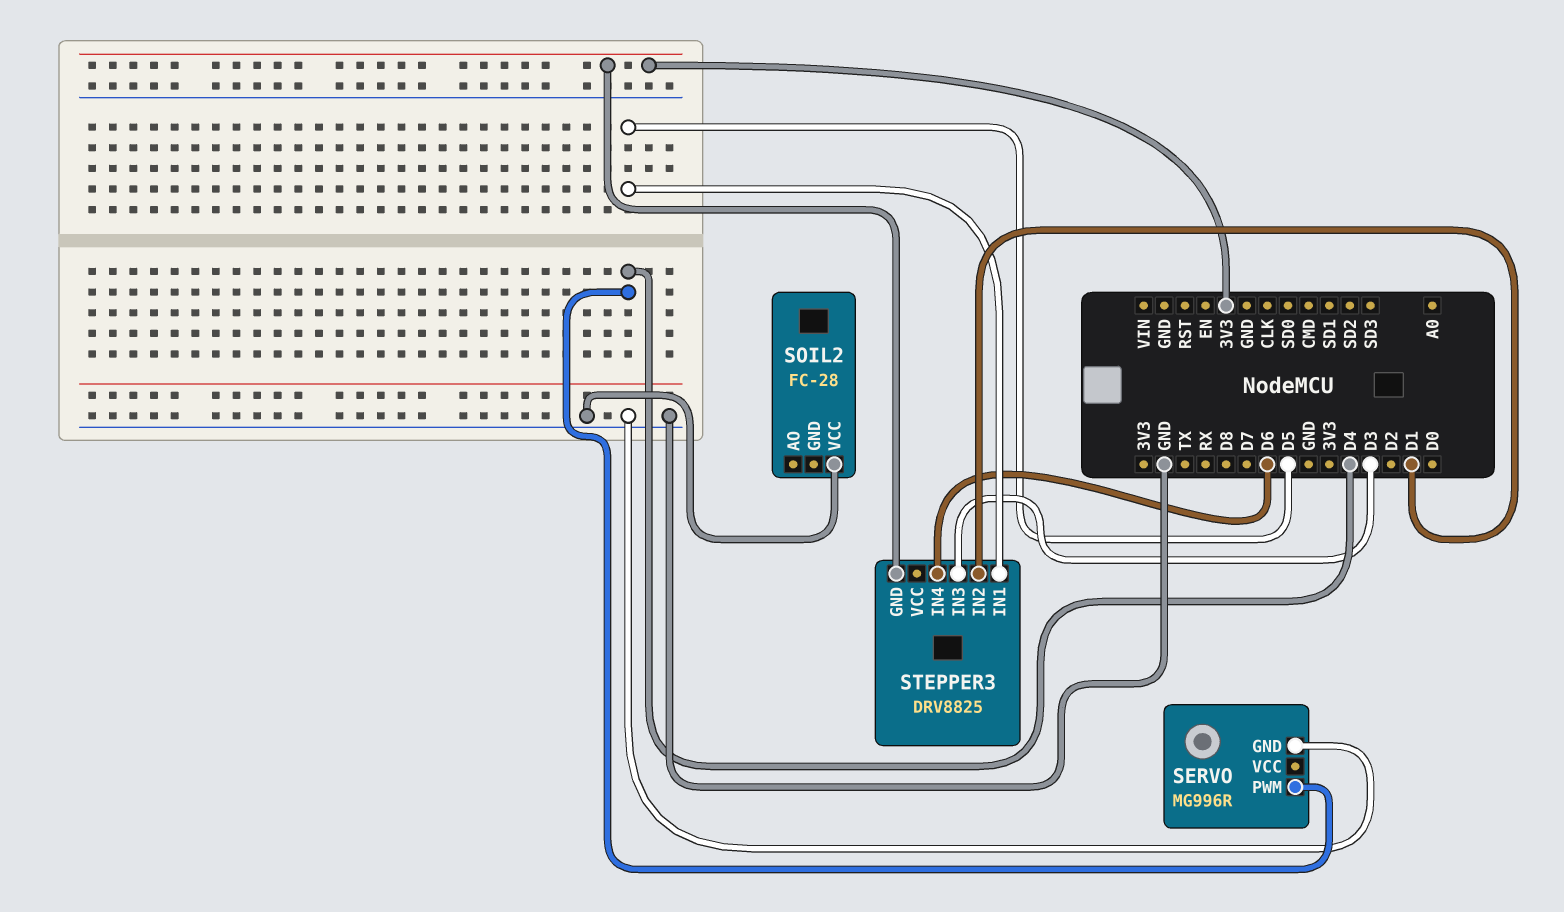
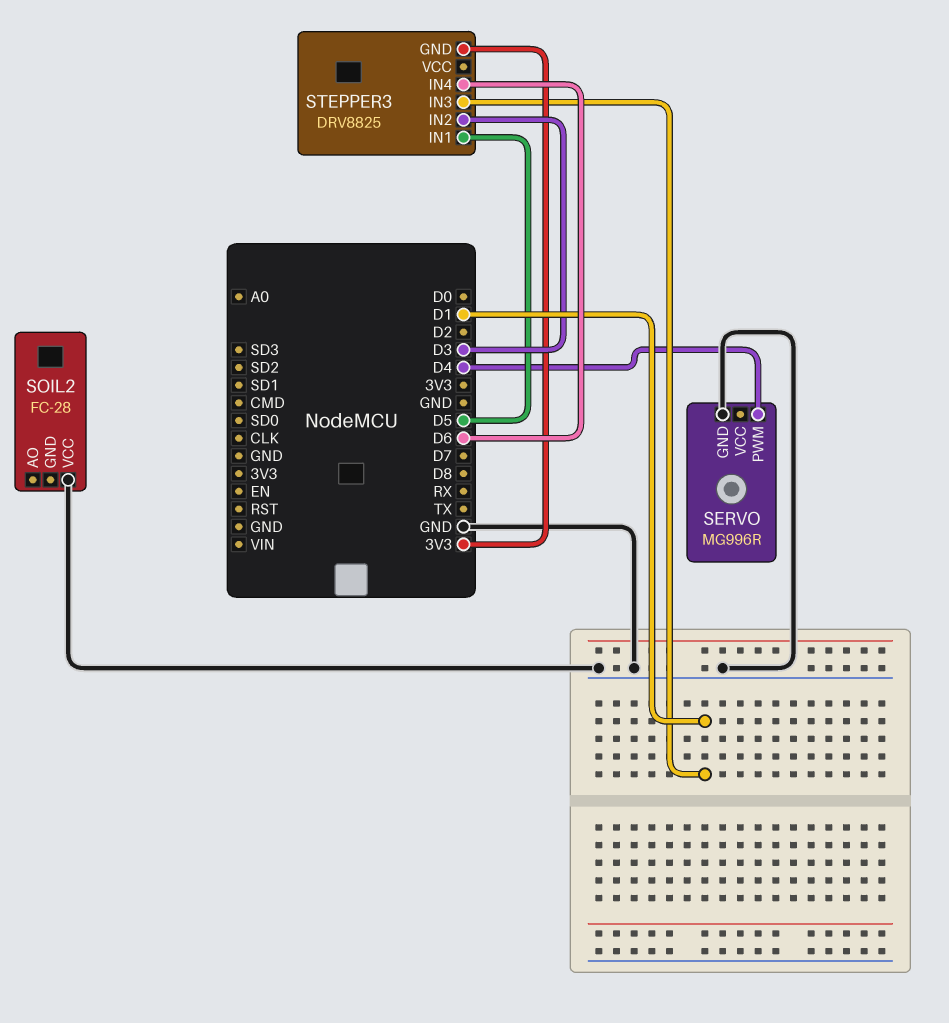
STEPPER3 pin IN2: D1 -> D3
STEPPER3 pin IN3: D3 -> D1

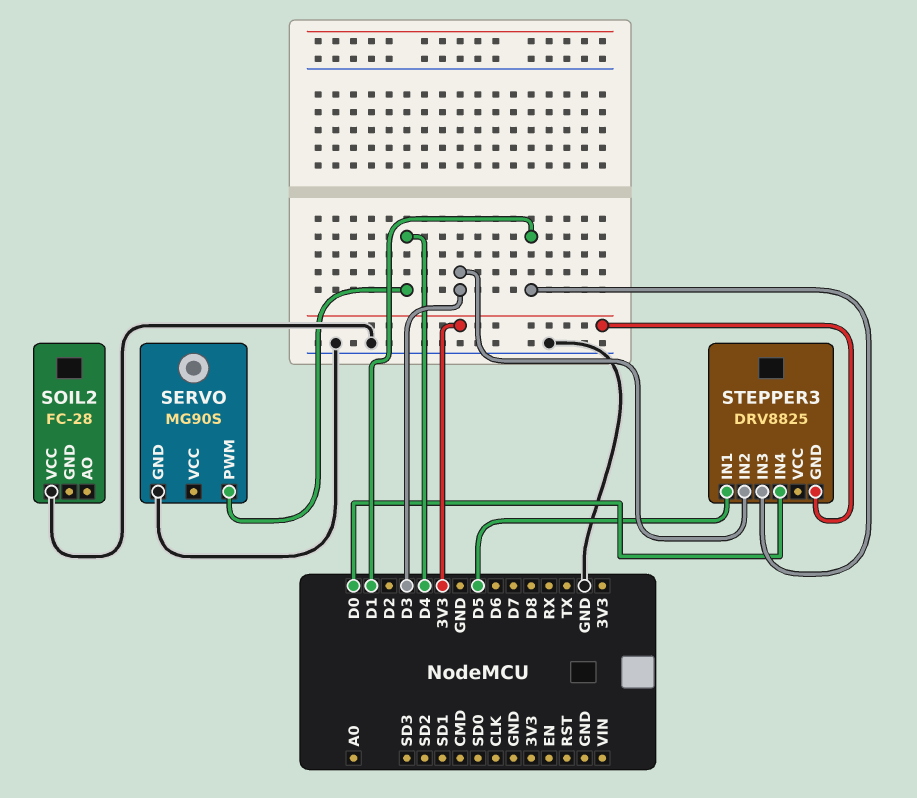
SERVO: MG996R -> MG90S
STEPPER3 pin IN4: D6 -> D0

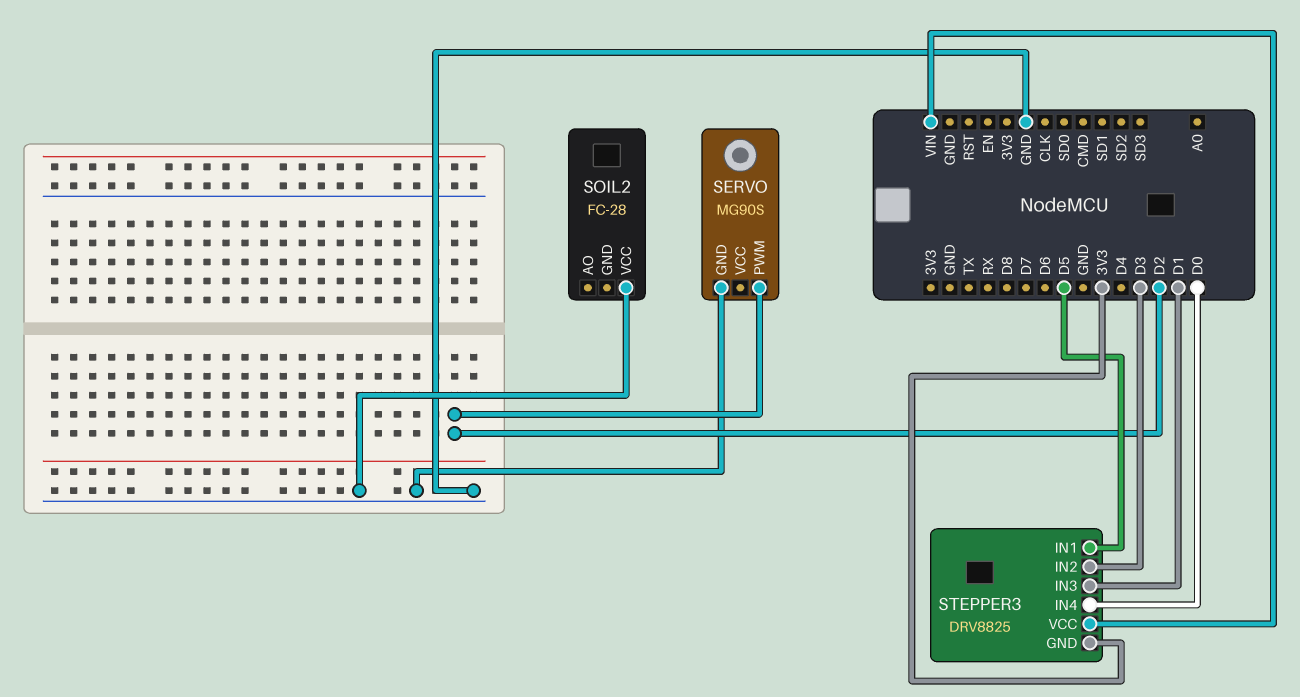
SERVO pin PWM: D4 -> D2
STEPPER3 pin VCC: none -> VIN

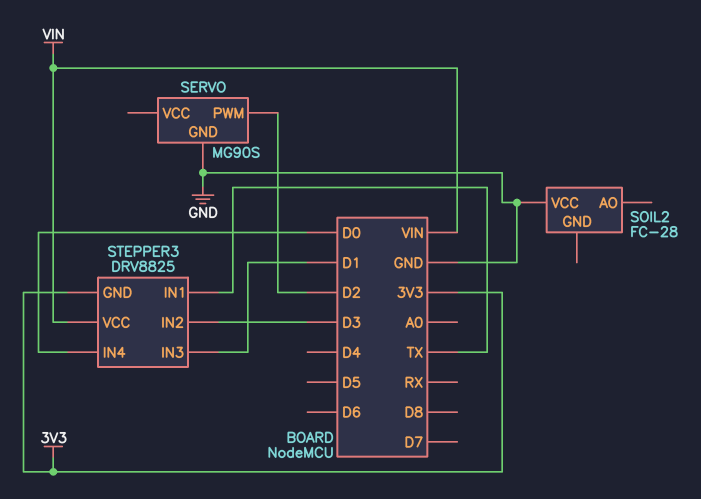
STEPPER3 pin IN1: D5 -> TX

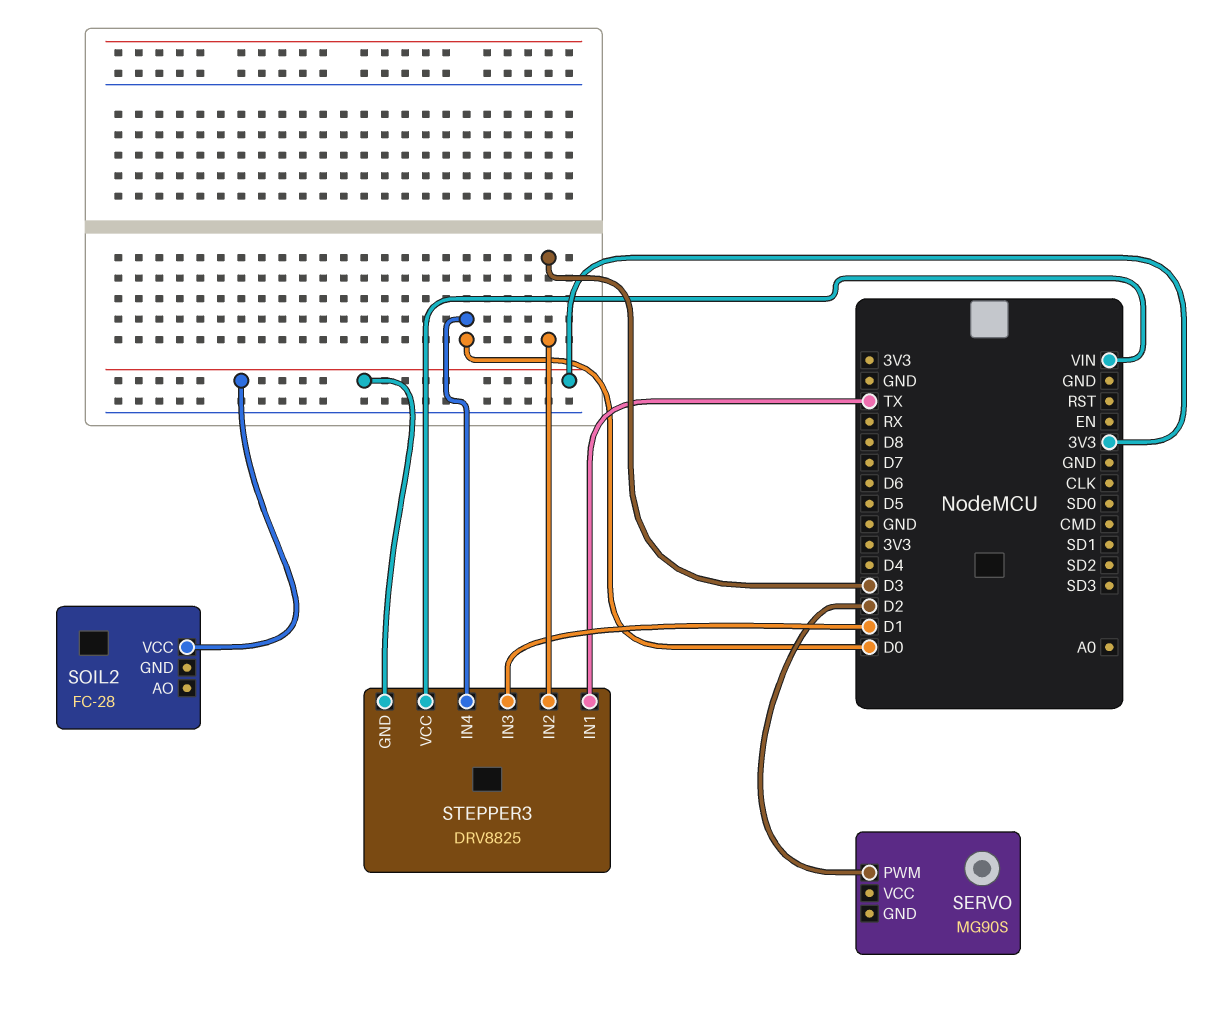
SERVO pin GND: GND -> none
SOIL2 pin VCC: GND -> 3V3

